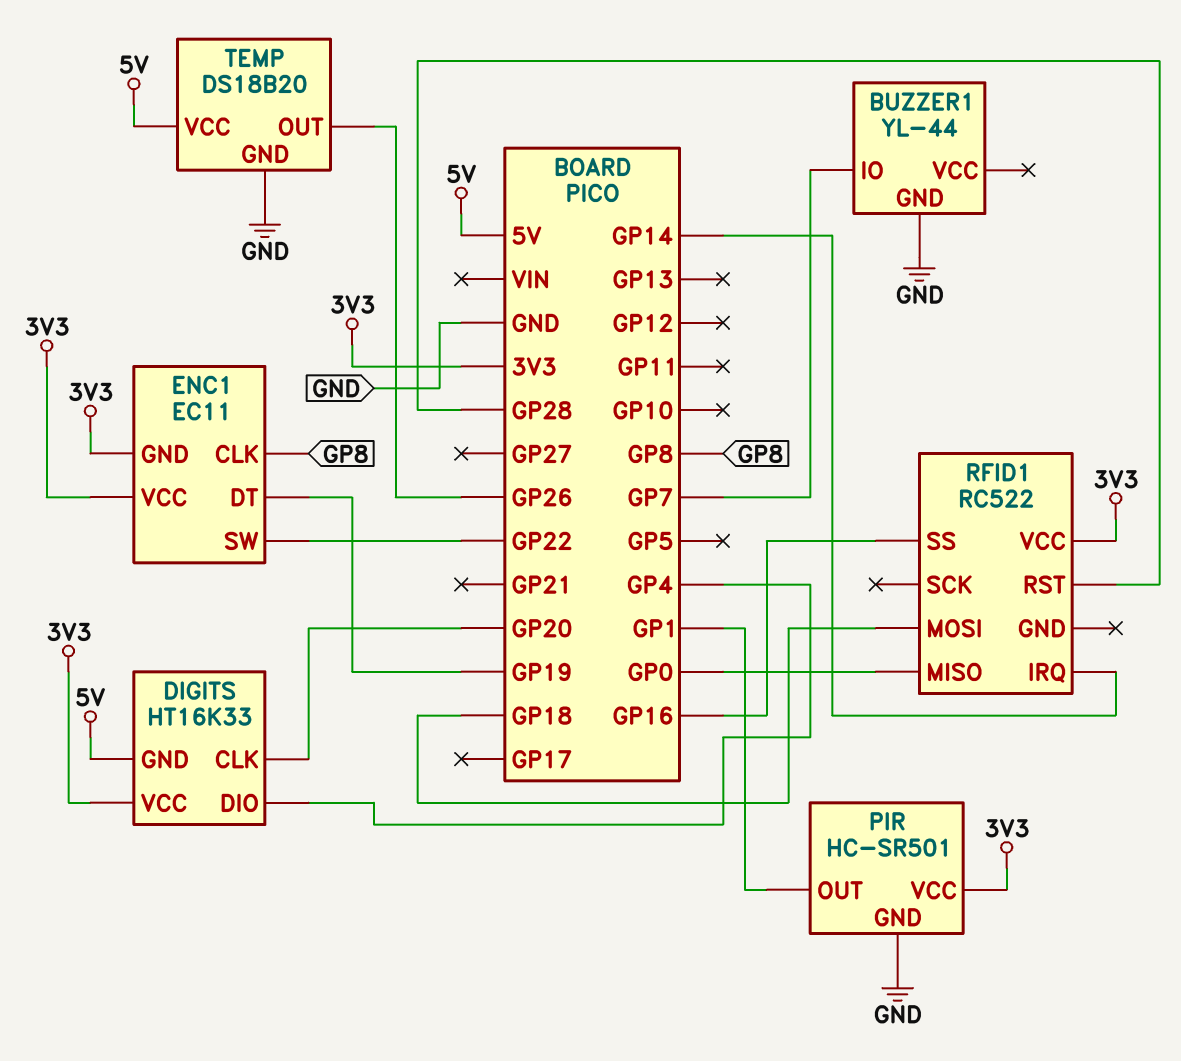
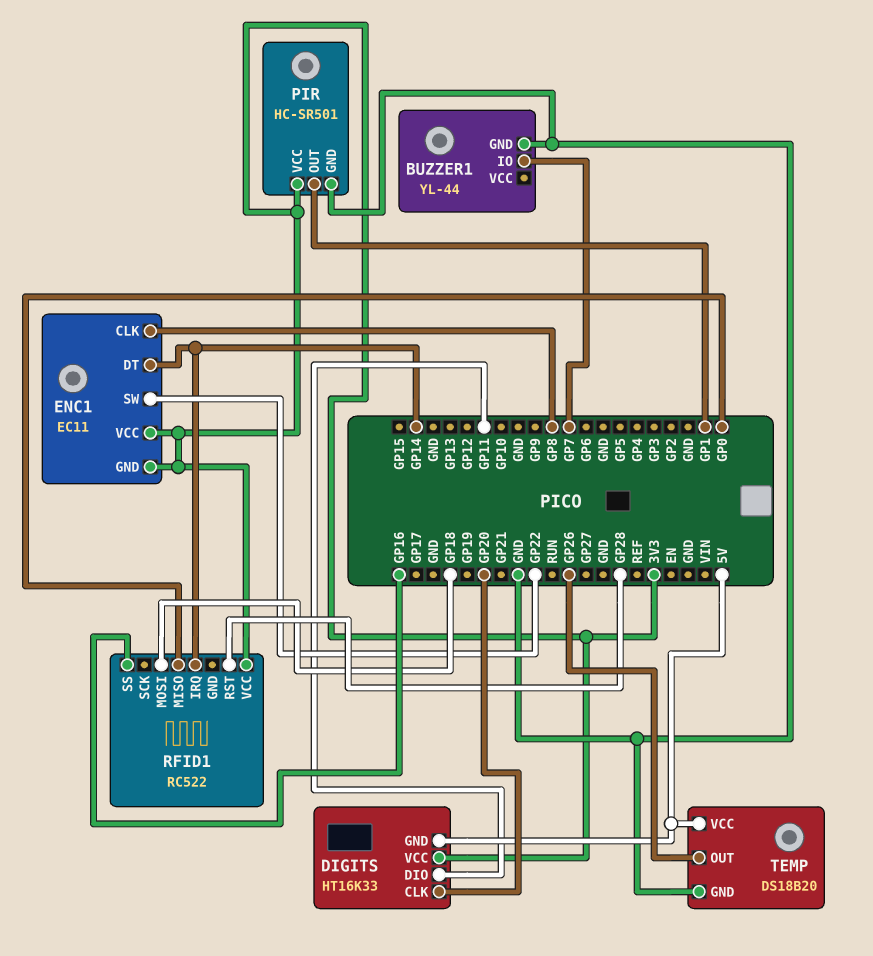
DIGITS pin DIO: GP4 -> GP11
ENC1 pin DT: GP19 -> GP14

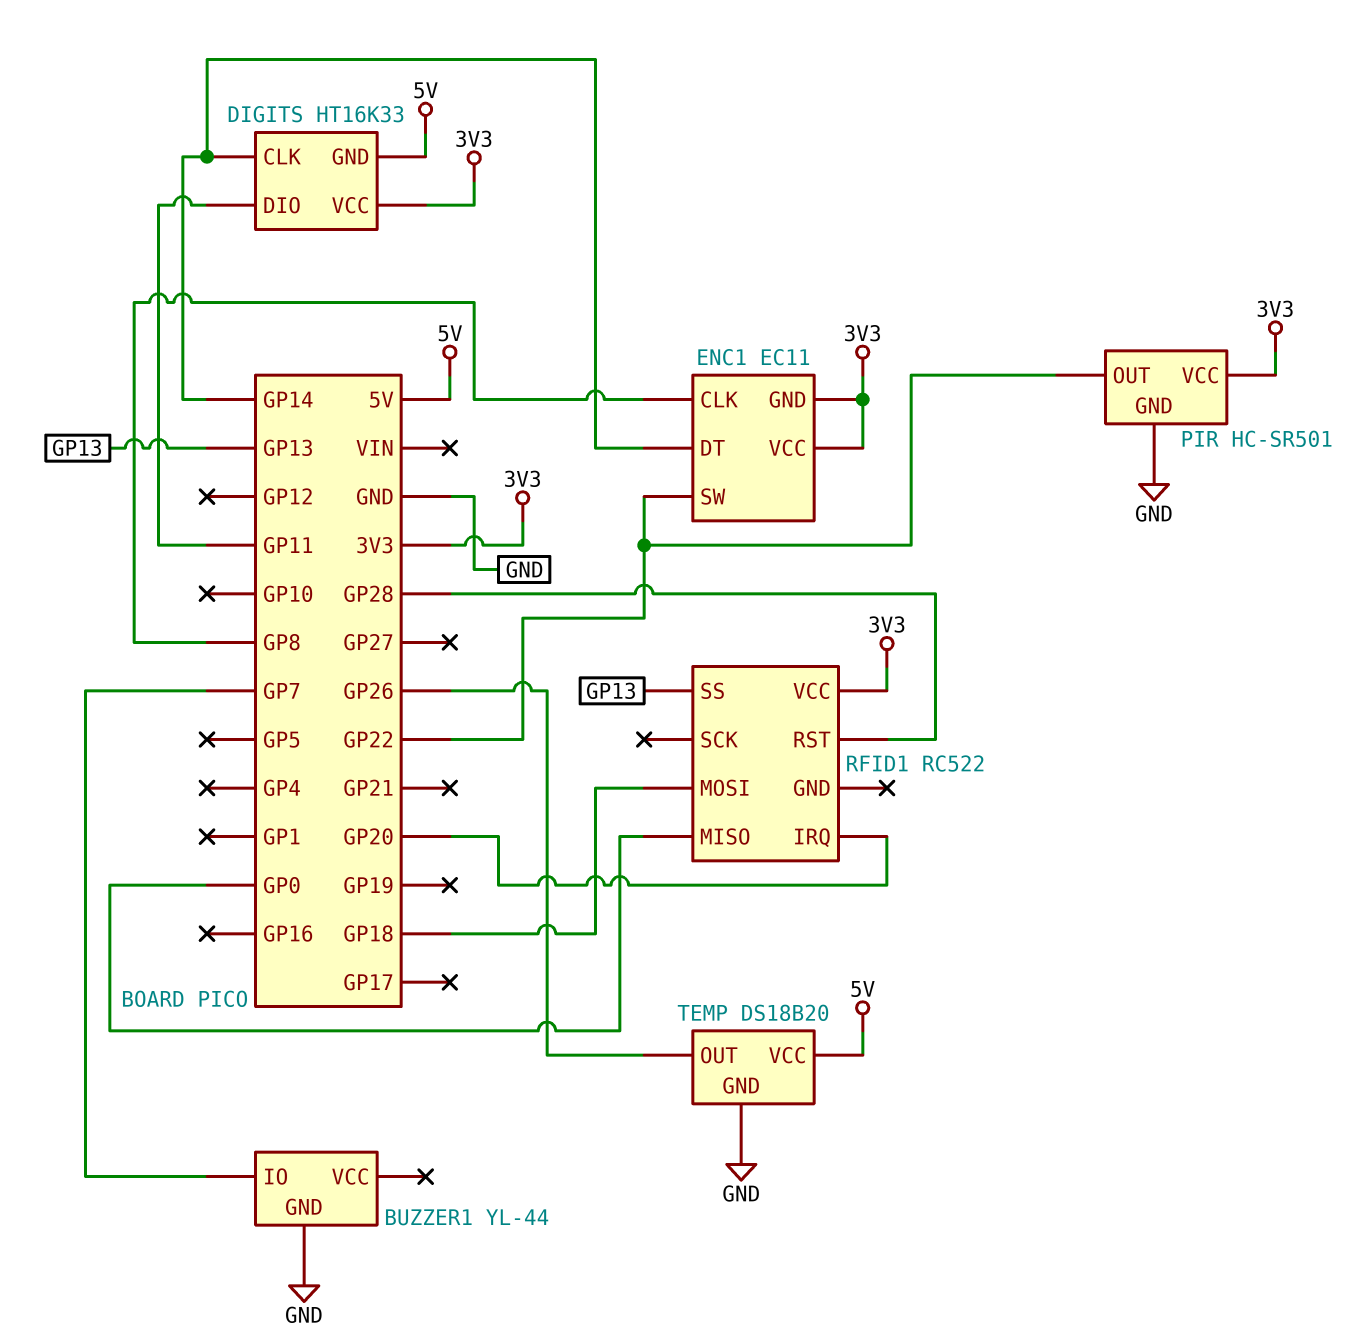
DIGITS pin CLK: GP20 -> GP14
PIR pin OUT: GP1 -> GP22
RFID1 pin IRQ: GP14 -> GP20
RFID1 pin SS: GP16 -> GP13

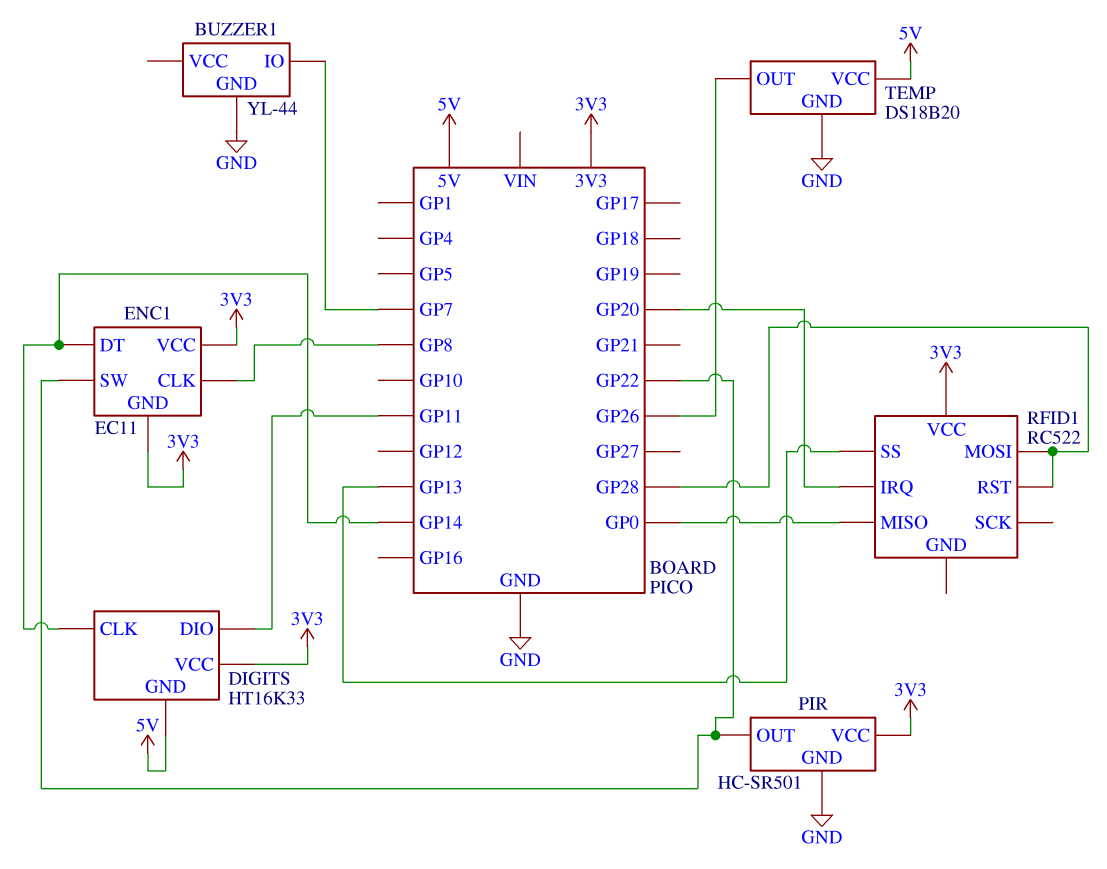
RFID1 pin MOSI: GP18 -> GP28

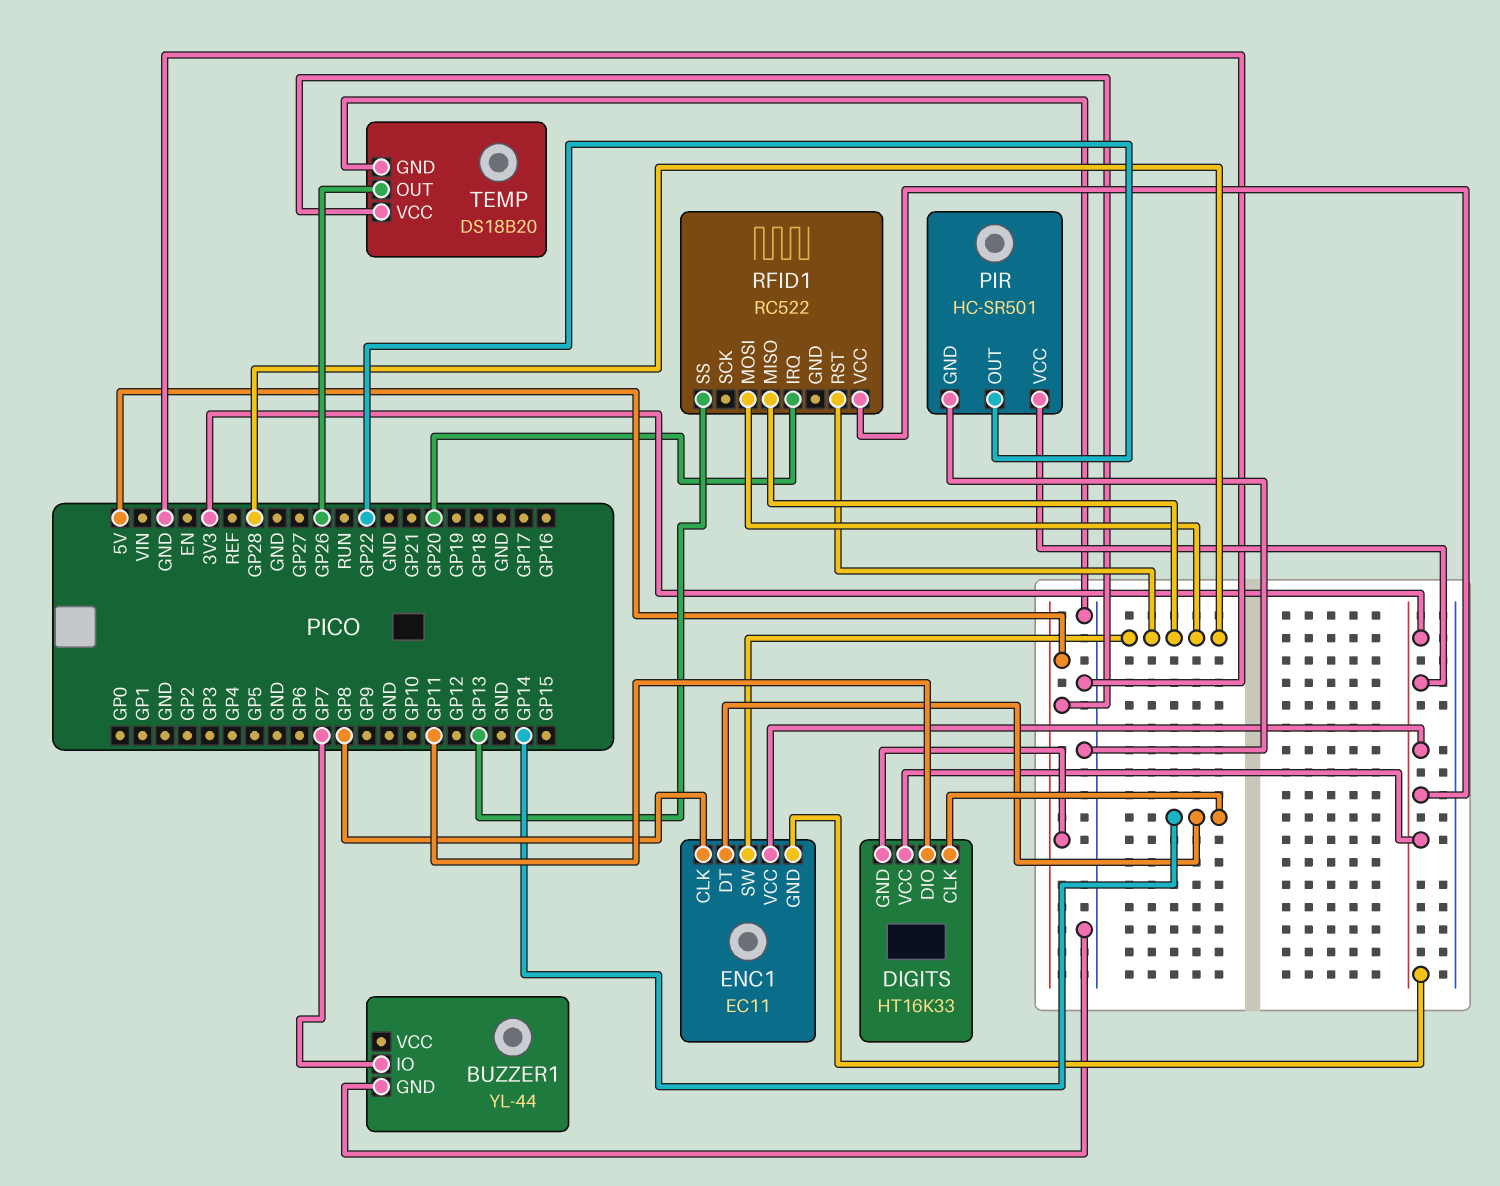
ENC1 pin SW: GP22 -> GP28
RFID1 pin MISO: GP0 -> GP28

